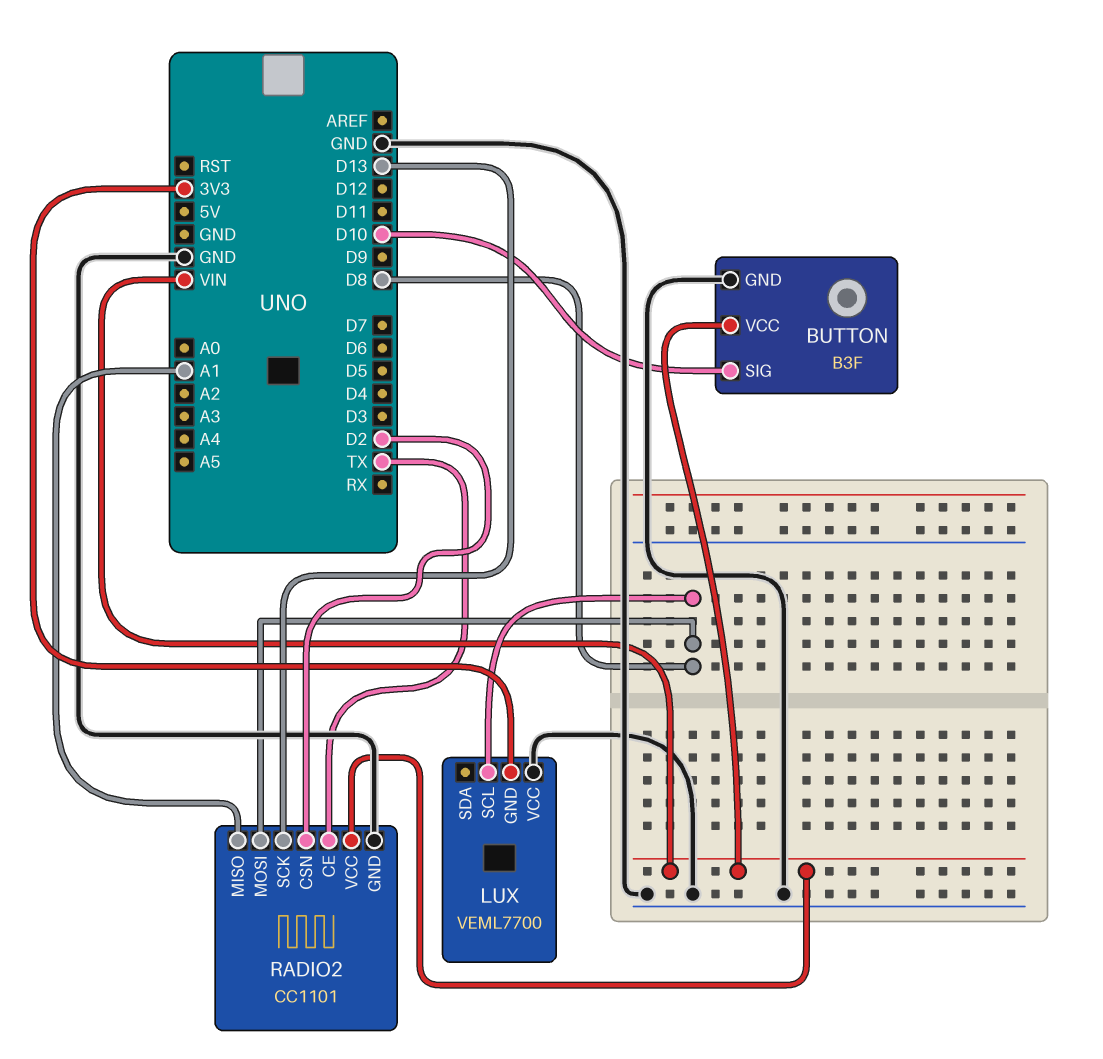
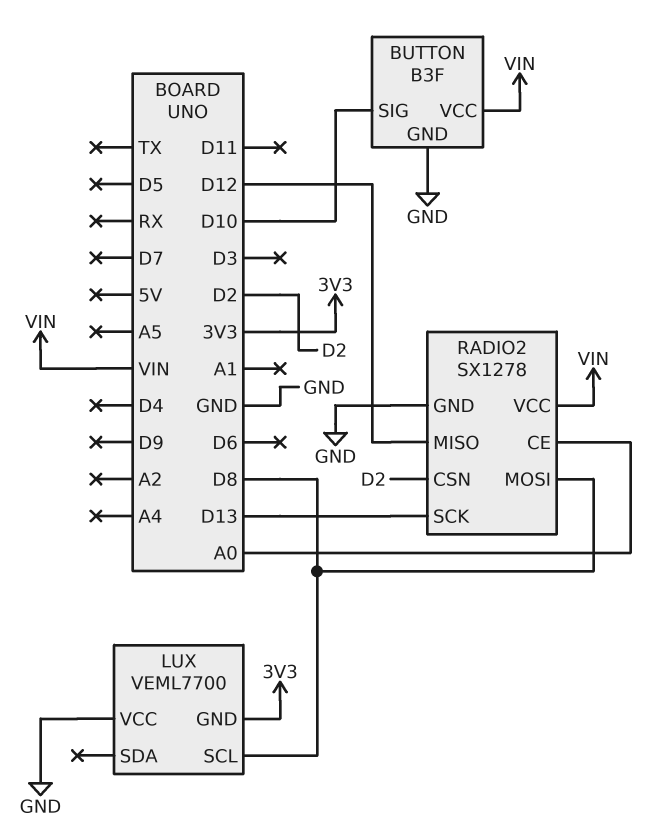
RADIO2: CC1101 -> SX1278
RADIO2 pin CE: TX -> A0
RADIO2 pin MISO: A1 -> D12

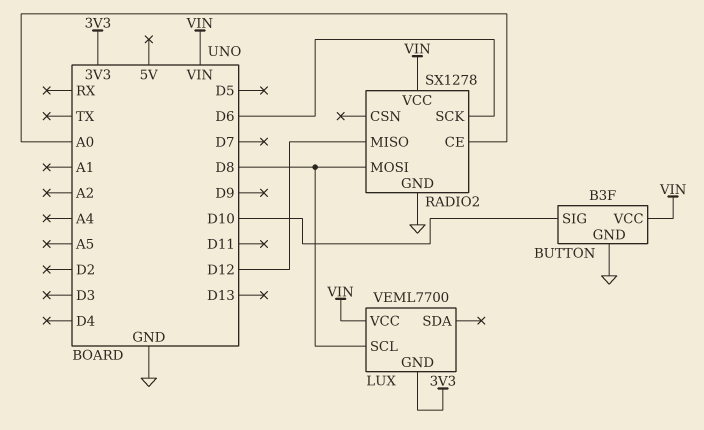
LUX pin VCC: GND -> VIN
RADIO2 pin CSN: D2 -> none
RADIO2 pin SCK: D13 -> D6

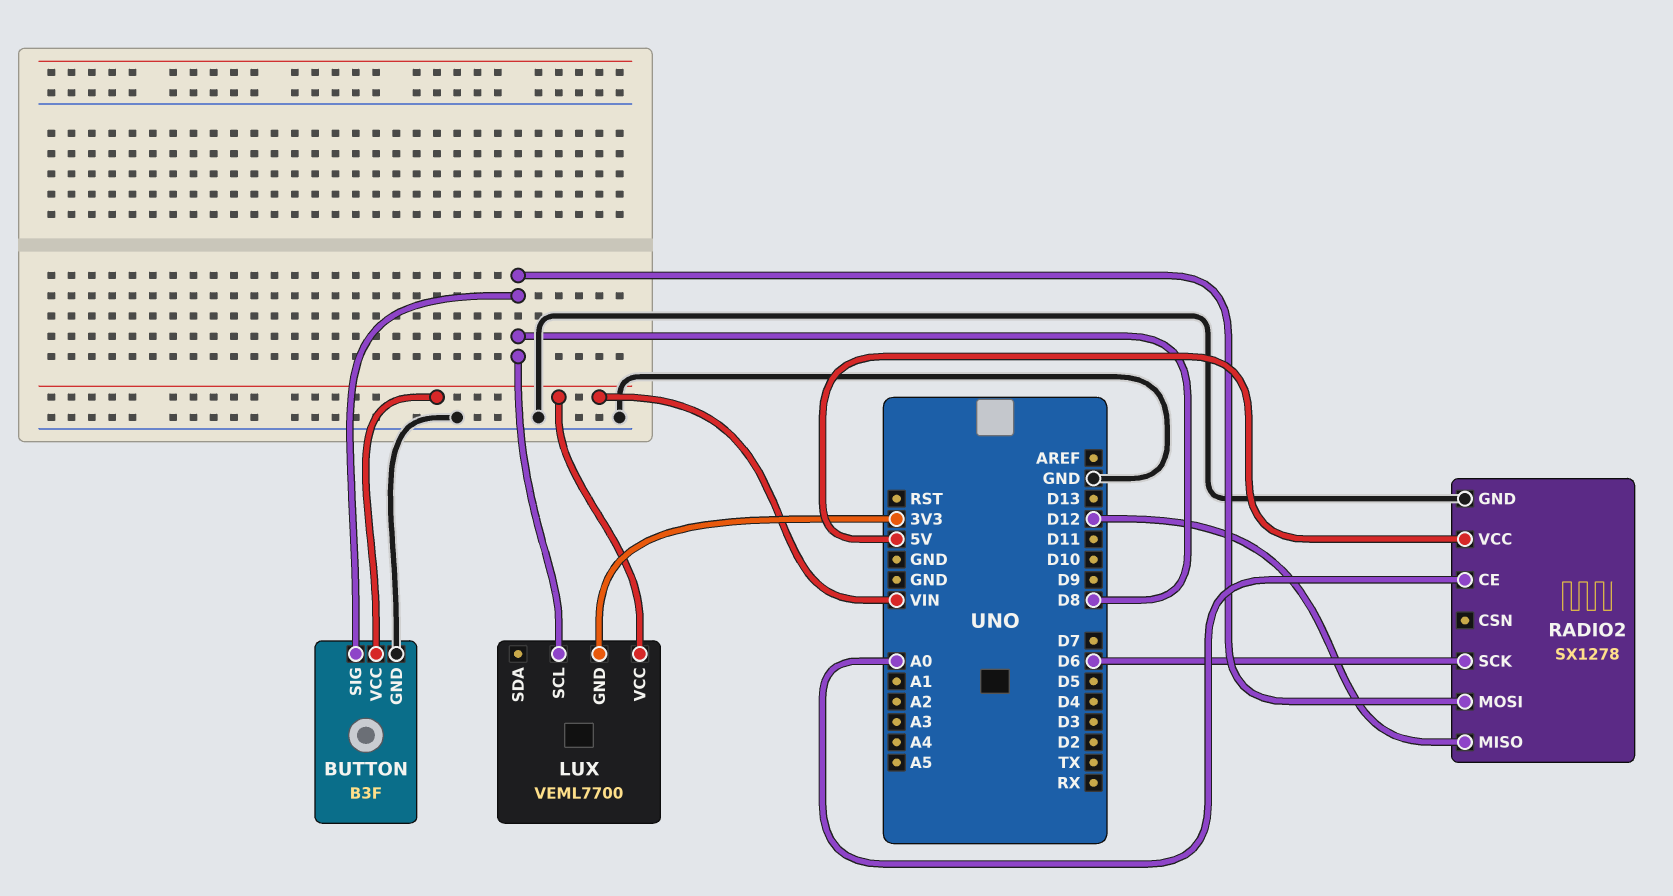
BUTTON pin SIG: D10 -> D8
RADIO2 pin VCC: VIN -> 5V

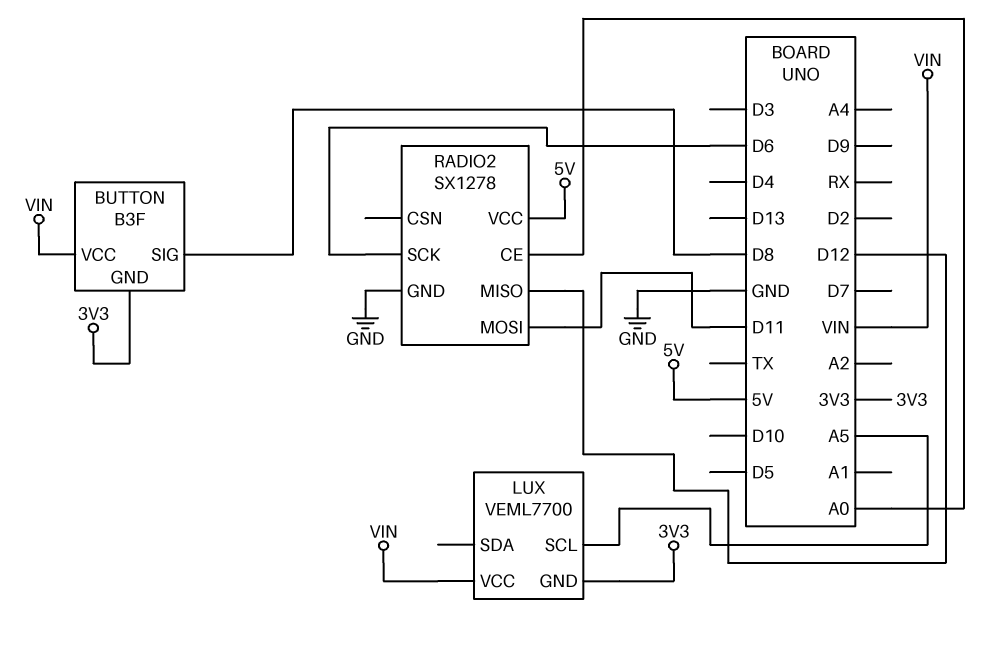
BUTTON pin GND: GND -> 3V3
LUX pin SCL: D8 -> A5
RADIO2 pin MOSI: D8 -> D11

